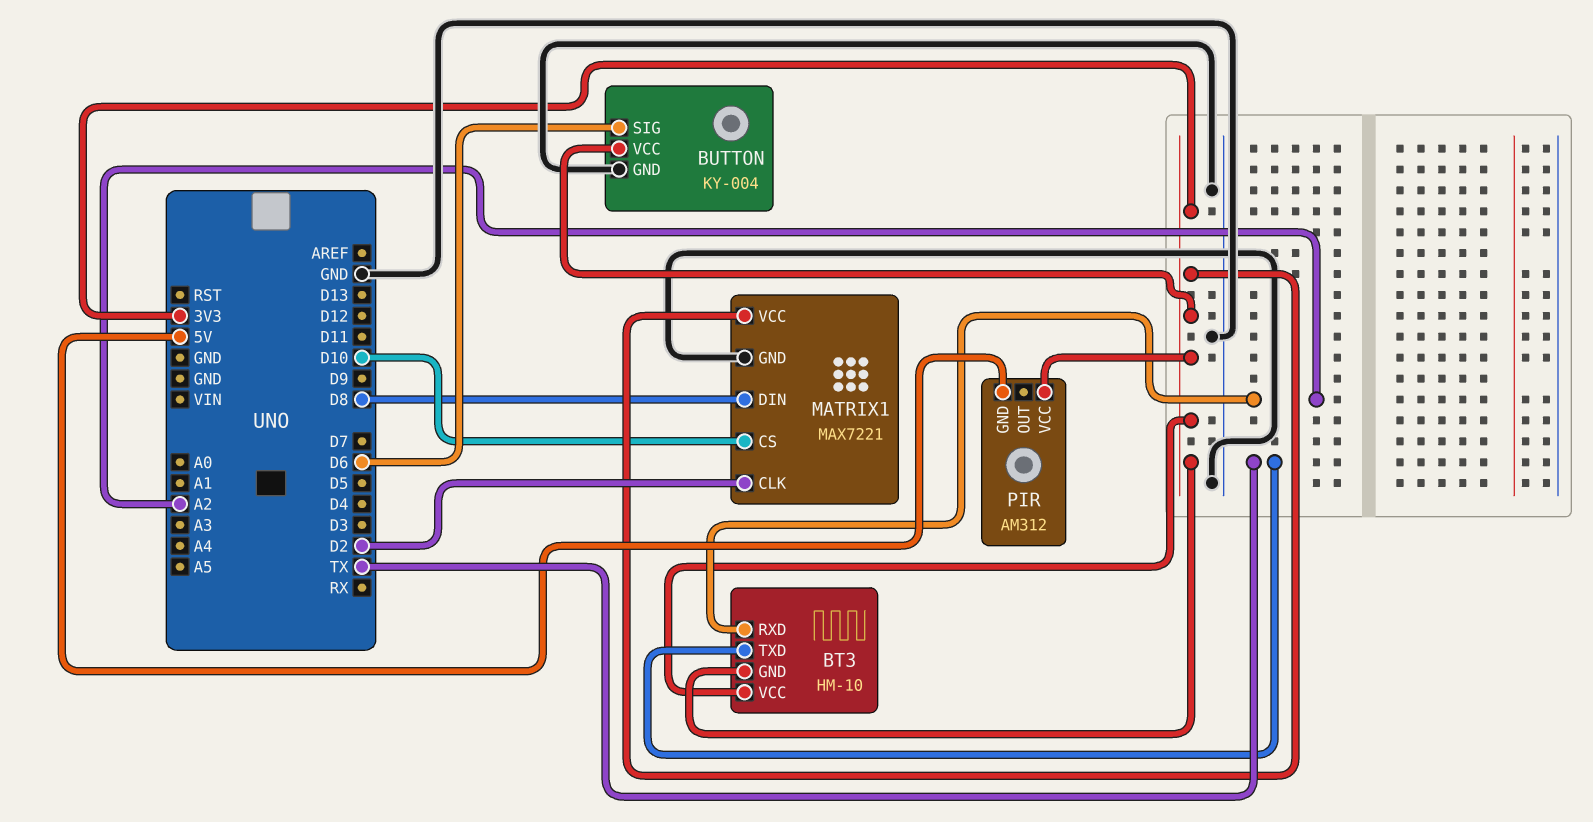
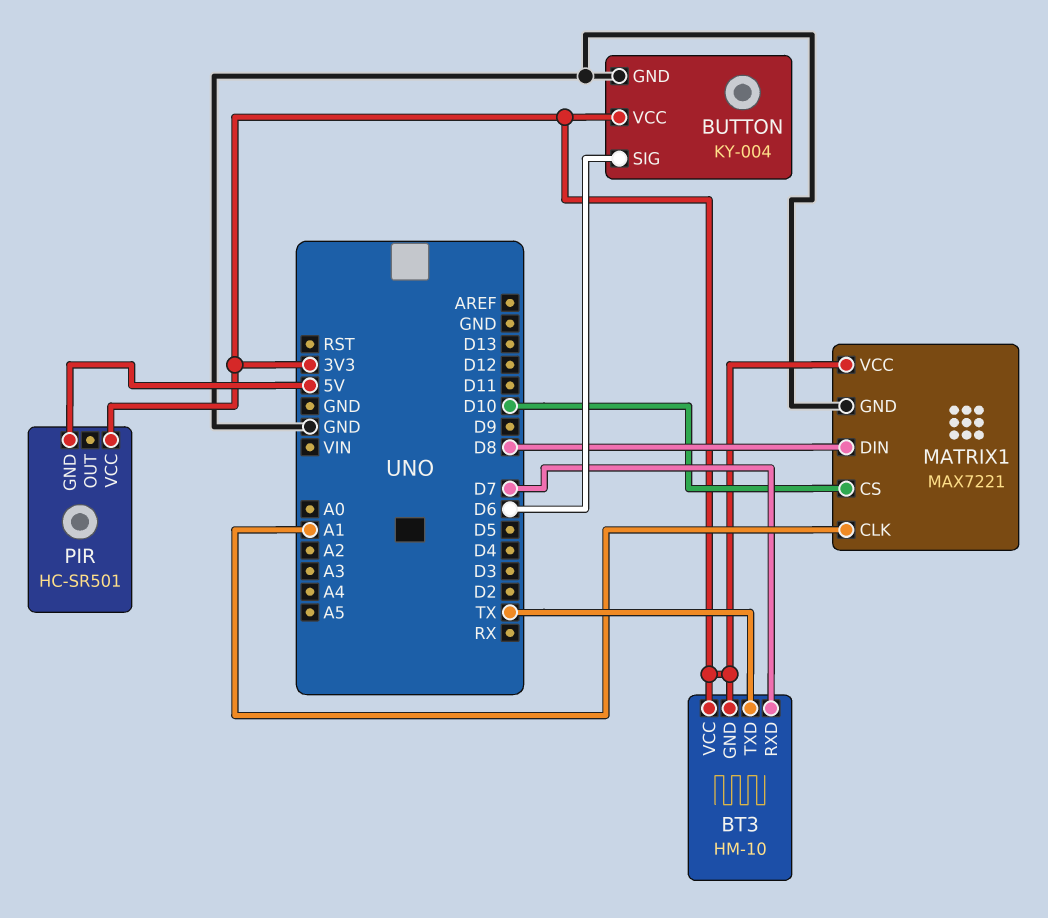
BT3 pin RXD: A2 -> D7
MATRIX1 pin CLK: D2 -> A1
PIR: AM312 -> HC-SR501

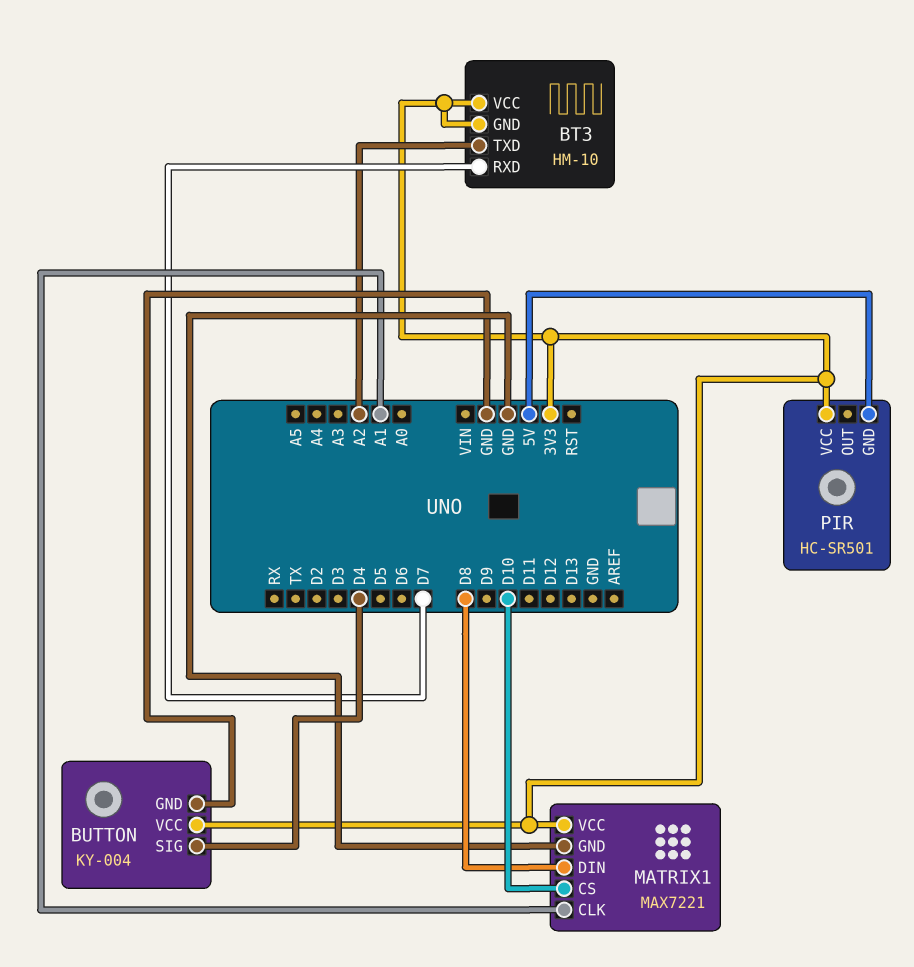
BT3 pin TXD: TX -> A2
BUTTON pin SIG: D6 -> D4

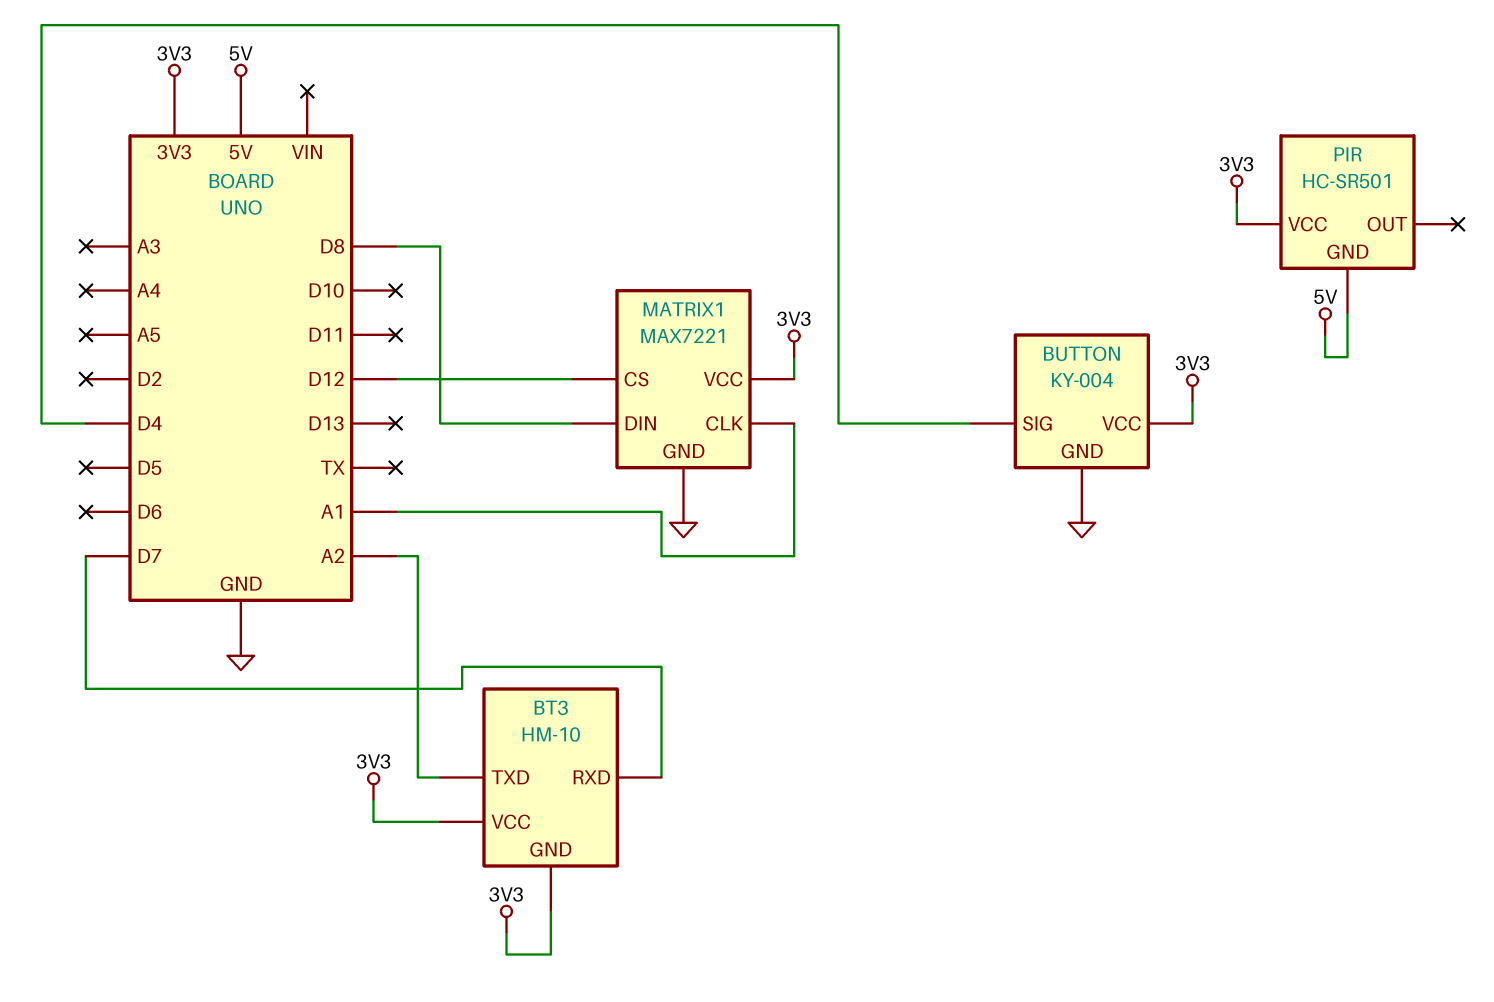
MATRIX1 pin CS: D10 -> D12

